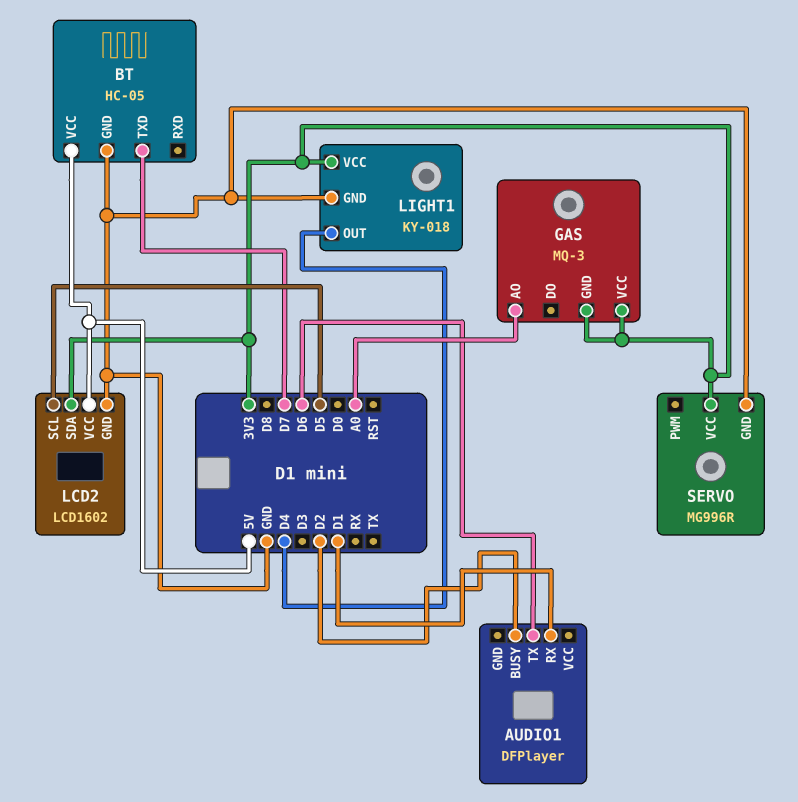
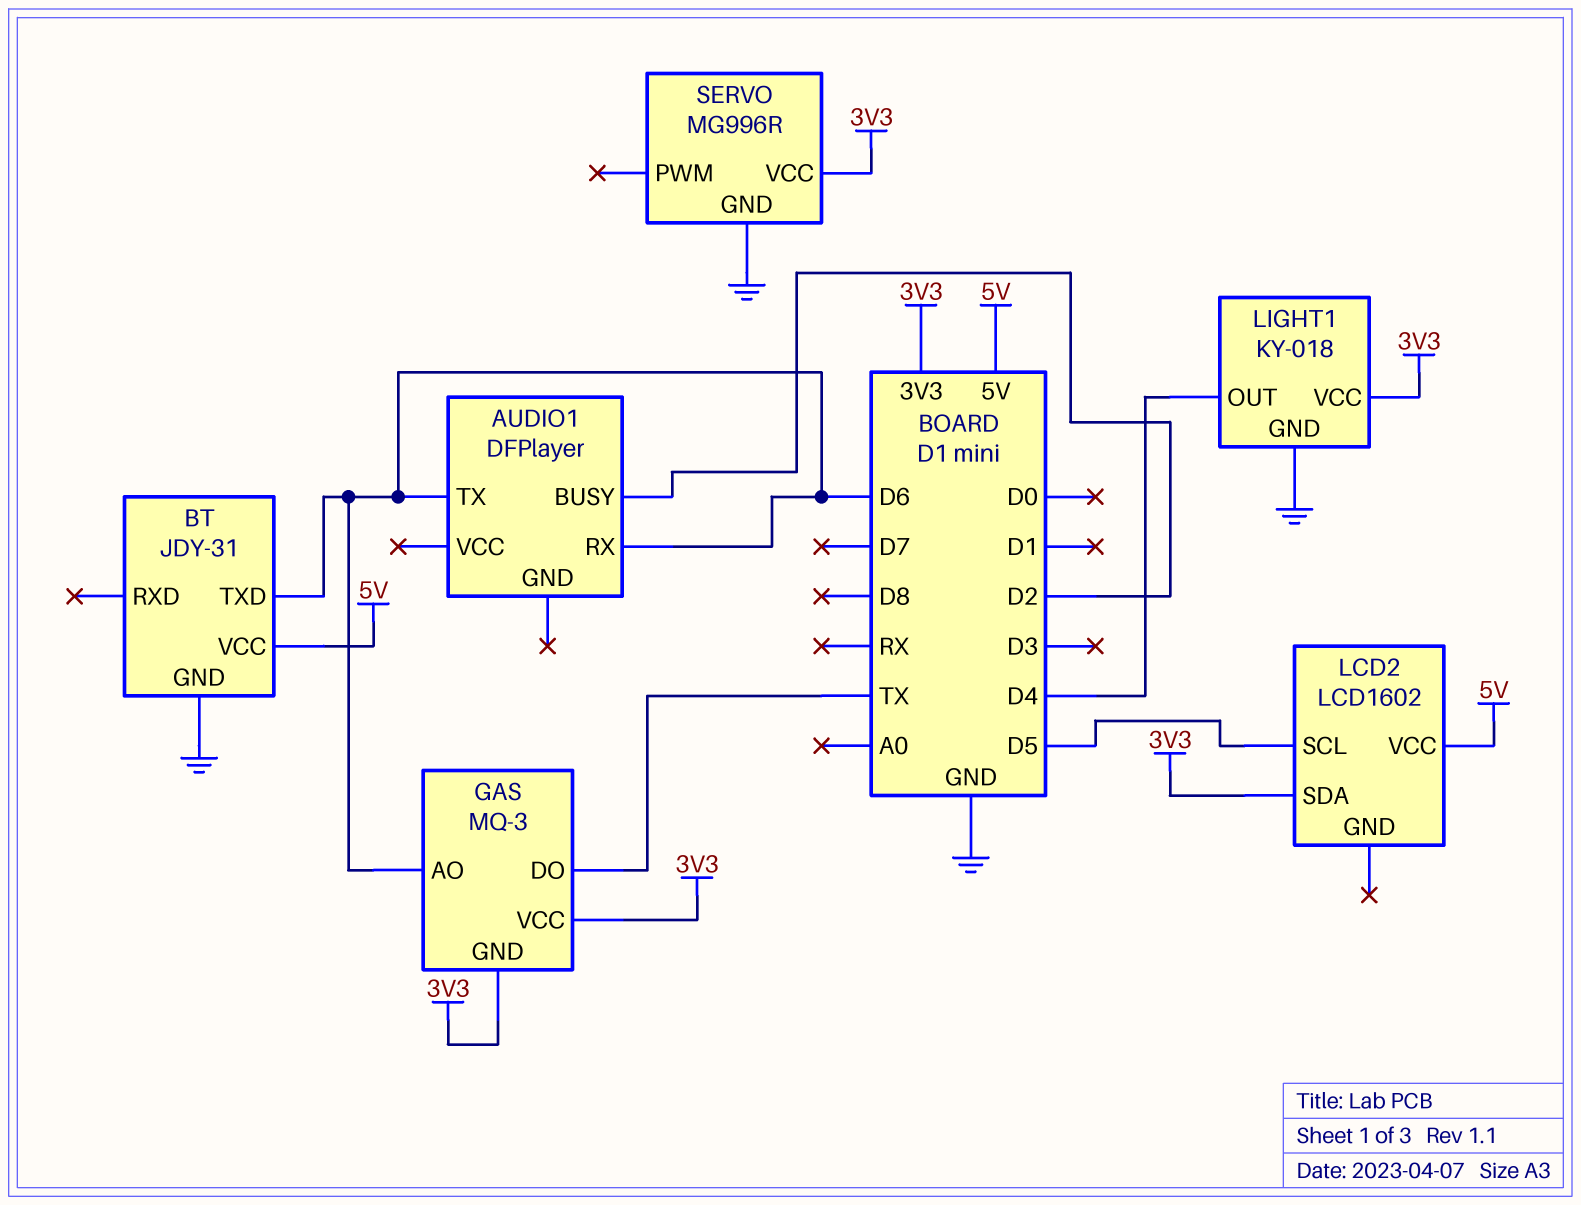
AUDIO1 pin RX: D1 -> D6
BT: HC-05 -> JDY-31
BT pin TXD: D7 -> D6
GAS pin AO: A0 -> D6
GAS pin DO: none -> TX
LCD2 pin GND: GND -> none

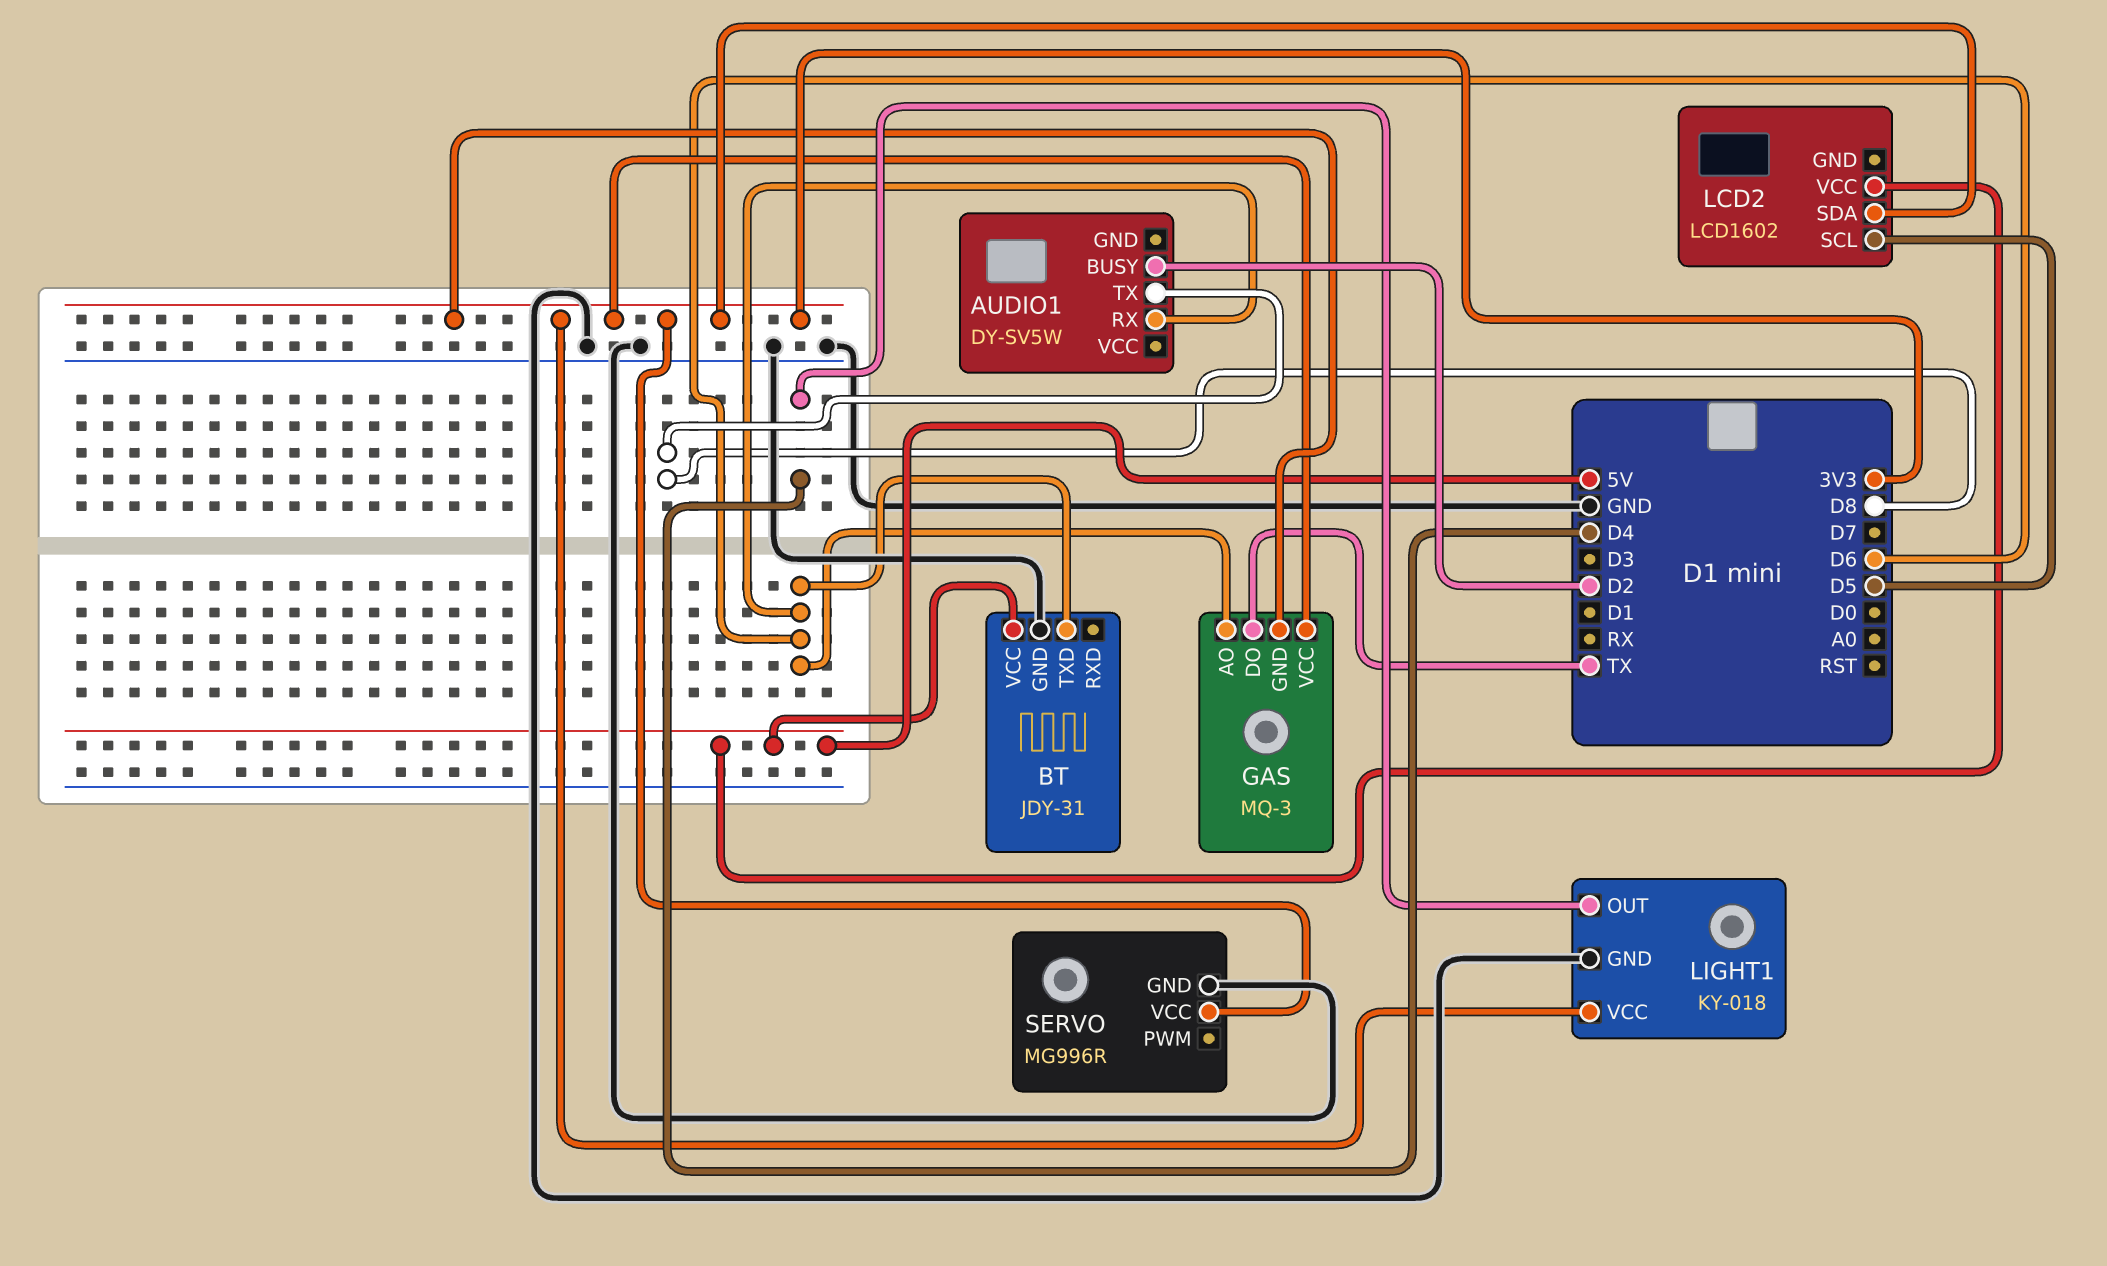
AUDIO1: DFPlayer -> DY-SV5W
AUDIO1 pin TX: D6 -> D8

